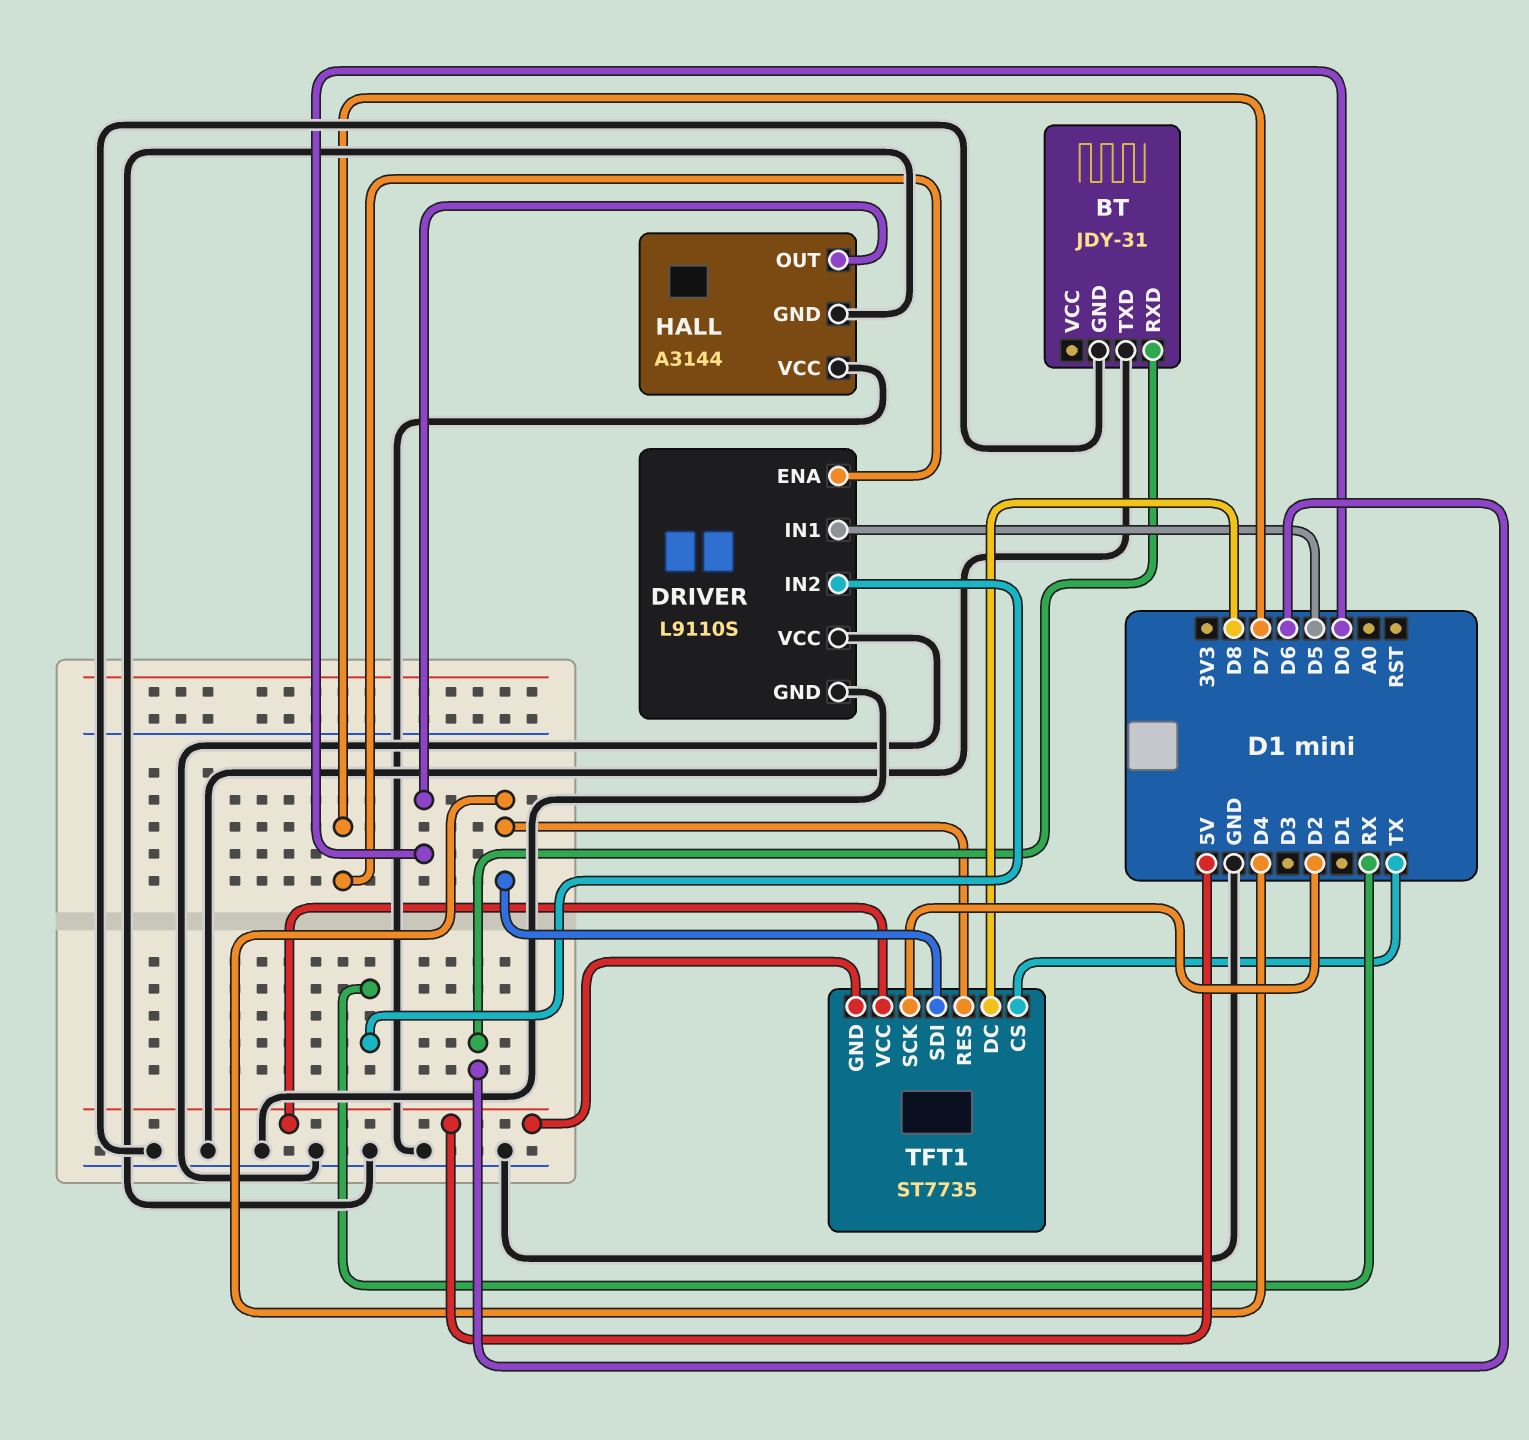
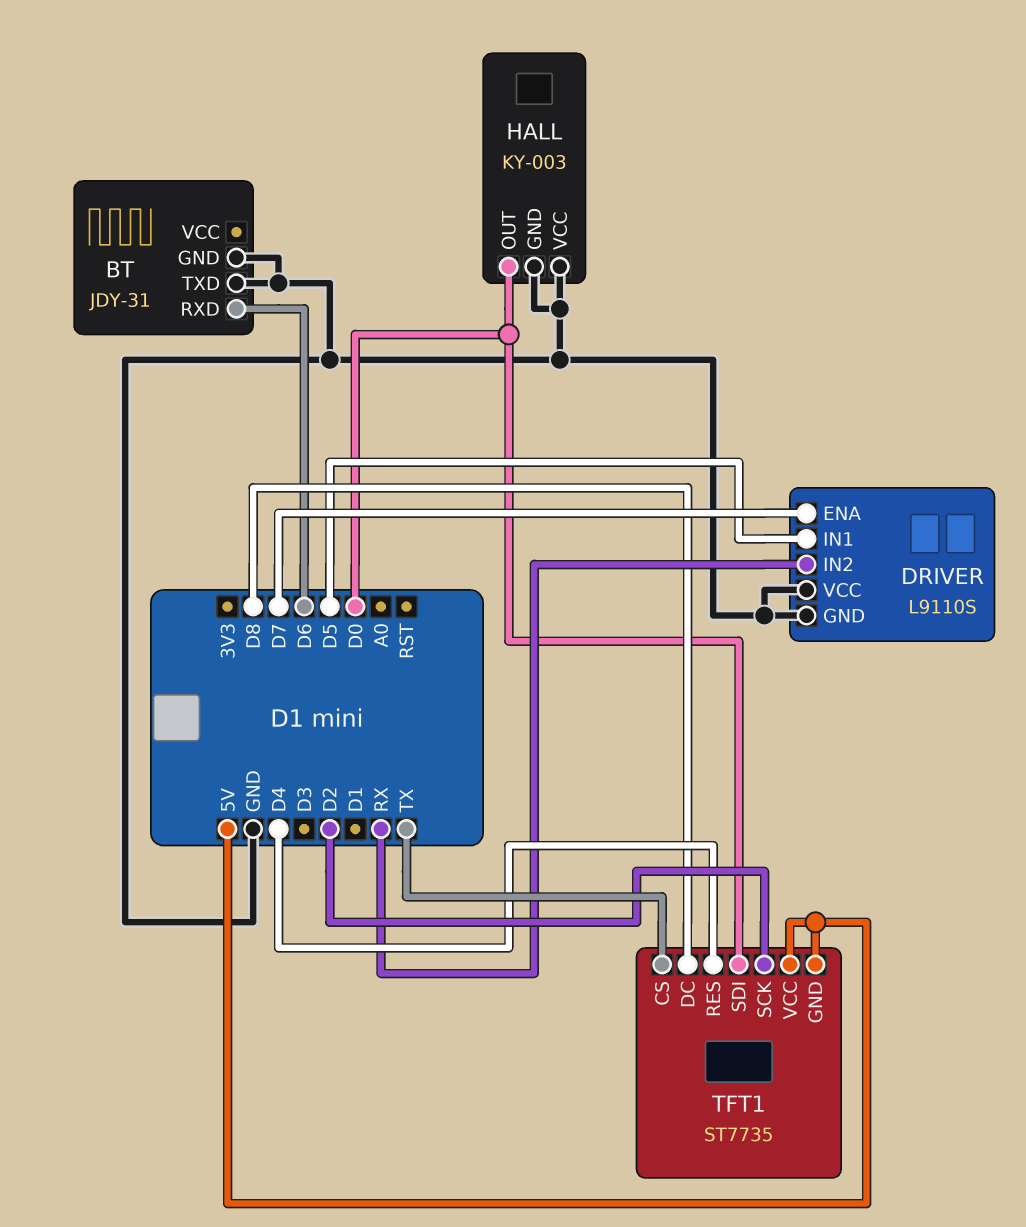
HALL: A3144 -> KY-003
TFT1 pin SDI: D4 -> D0

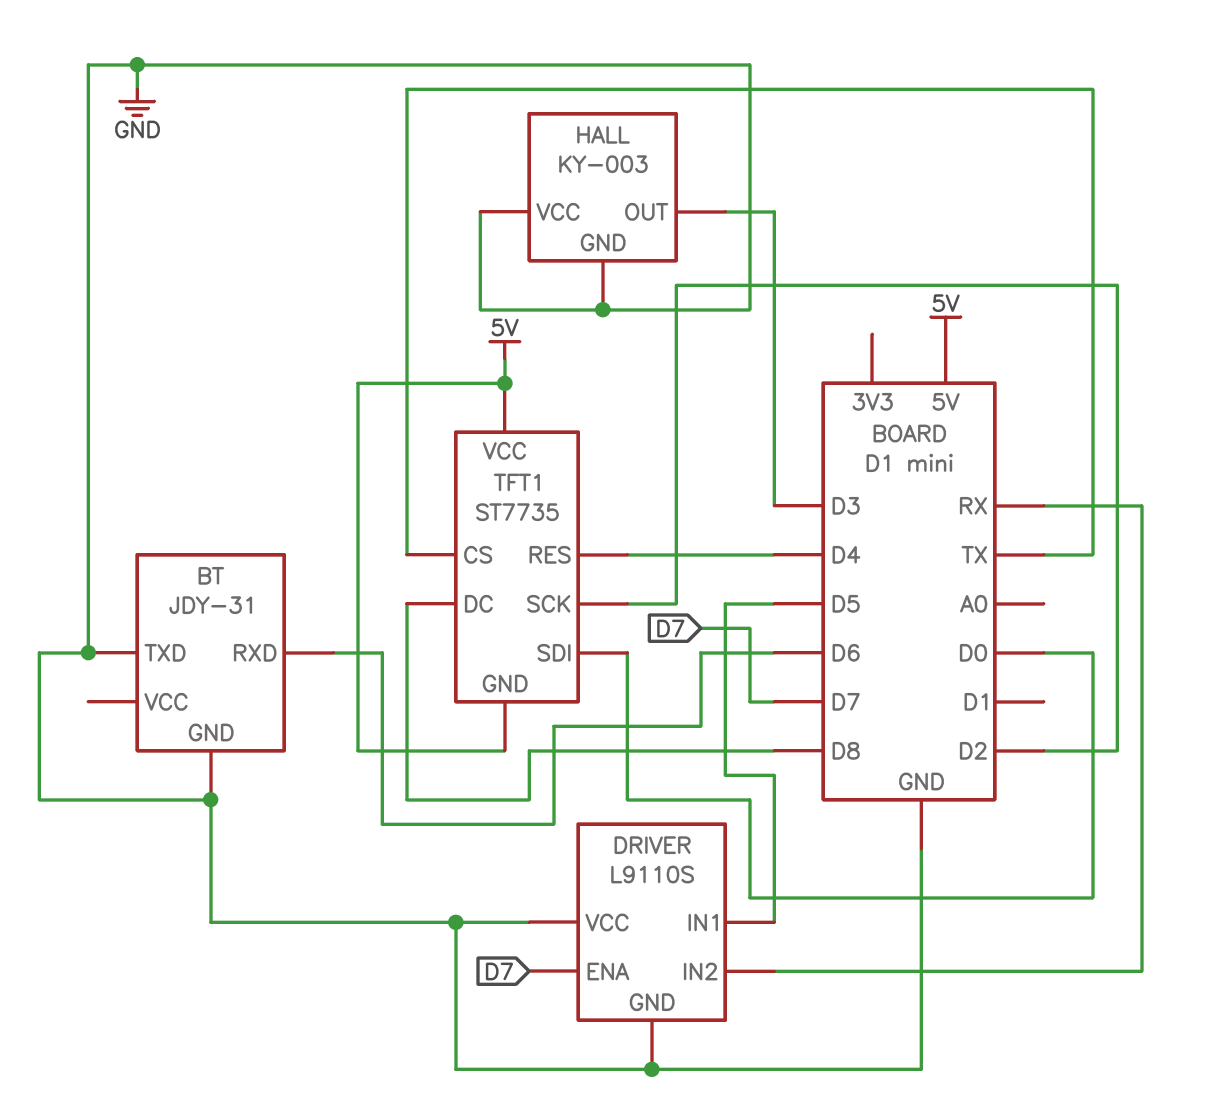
HALL pin OUT: D0 -> D3

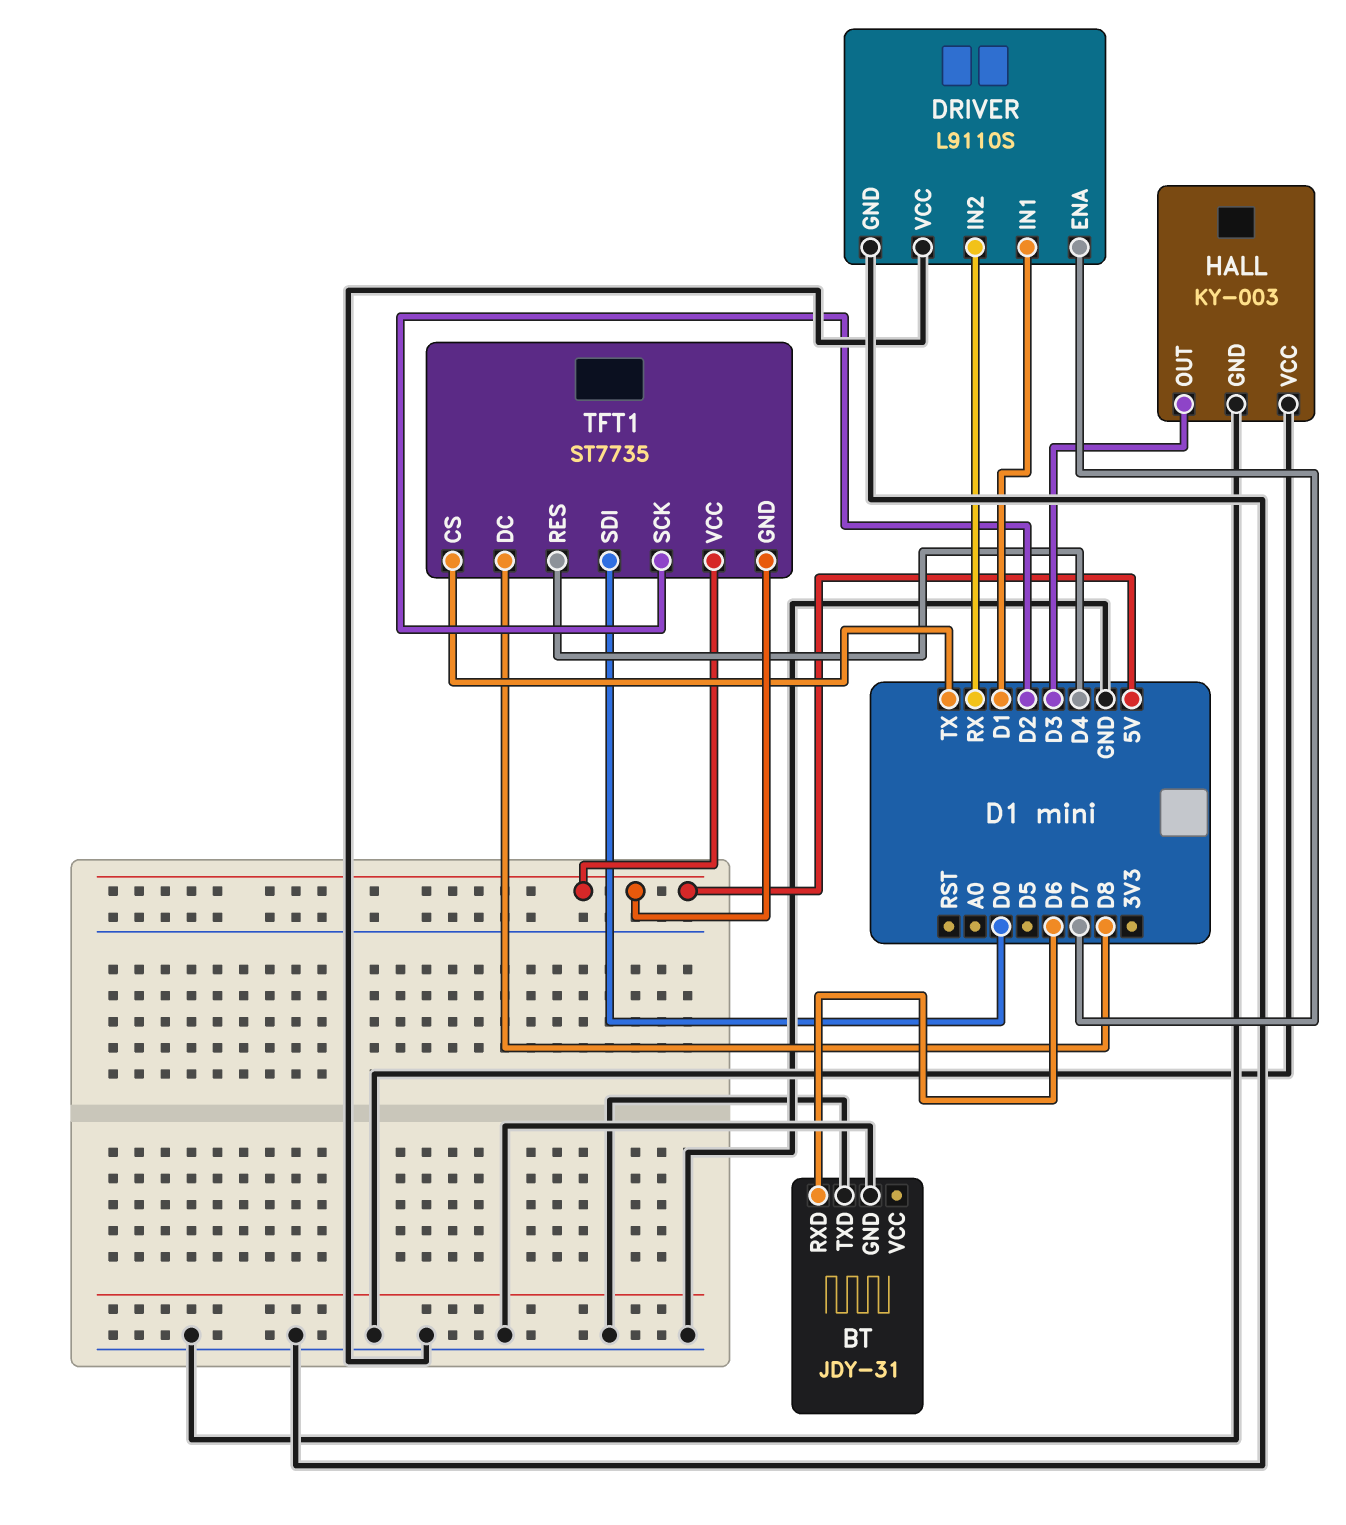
DRIVER pin IN1: D5 -> D1

